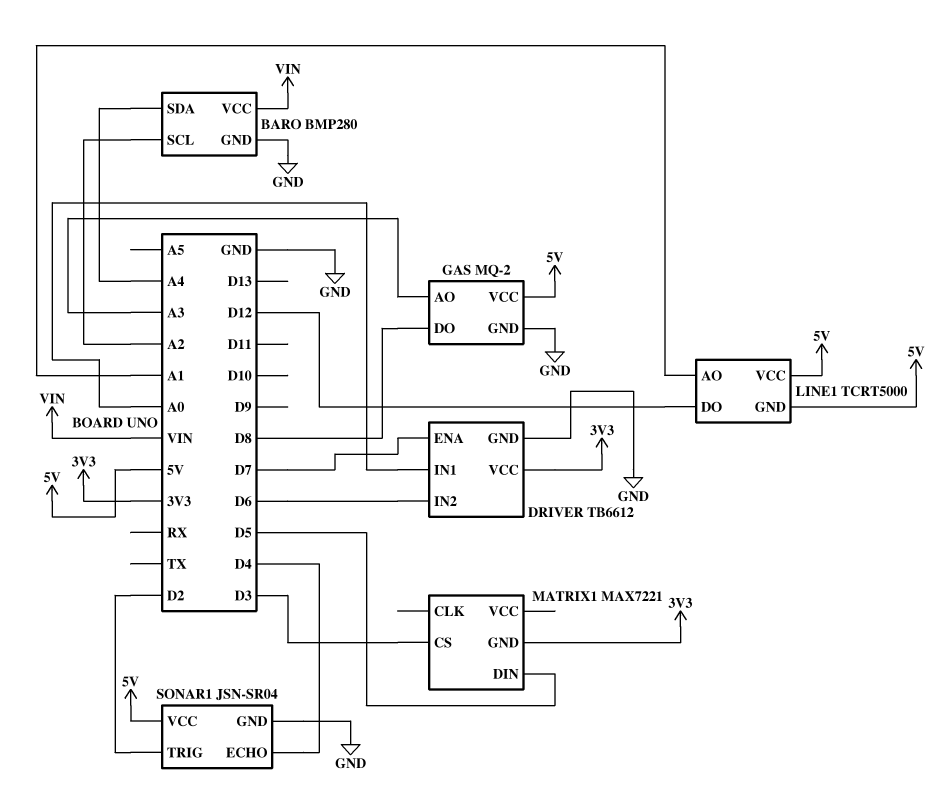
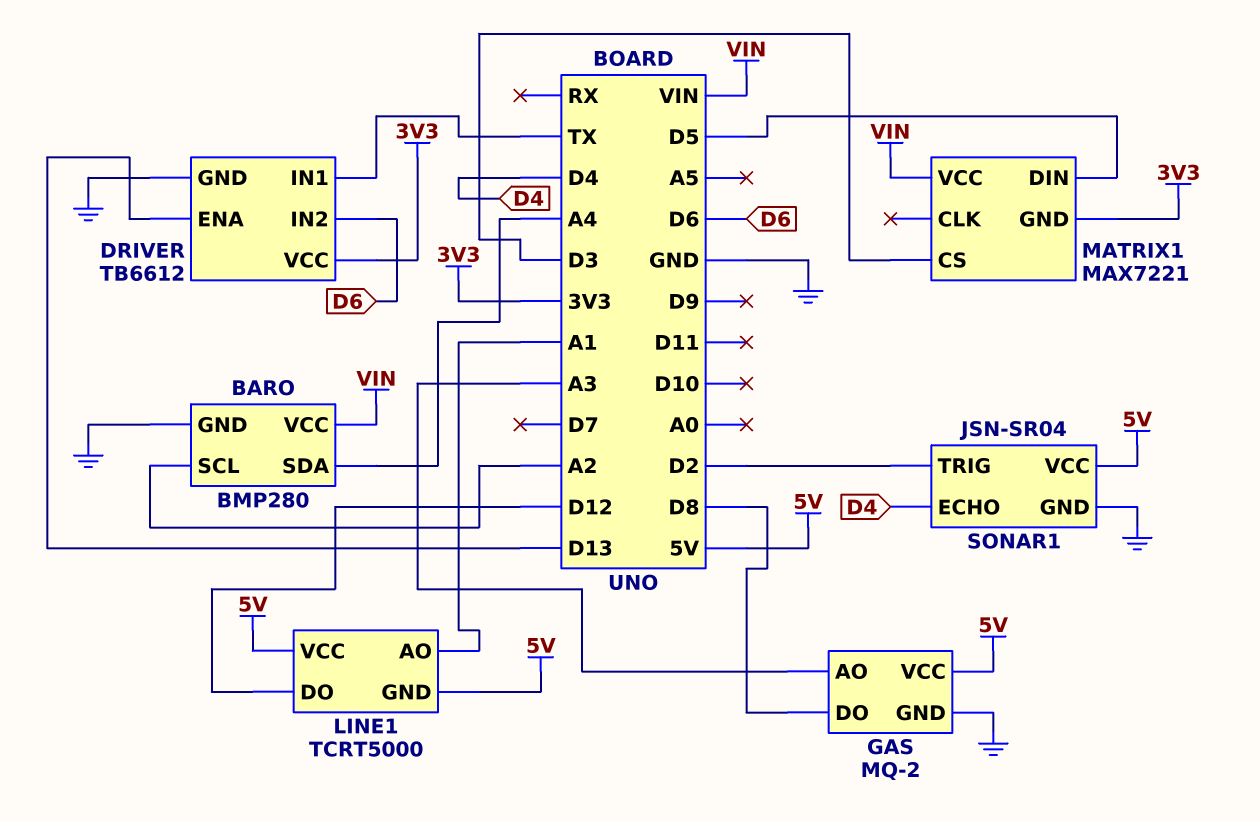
DRIVER pin ENA: D7 -> D13
DRIVER pin IN1: A0 -> TX
MATRIX1 pin VCC: none -> VIN

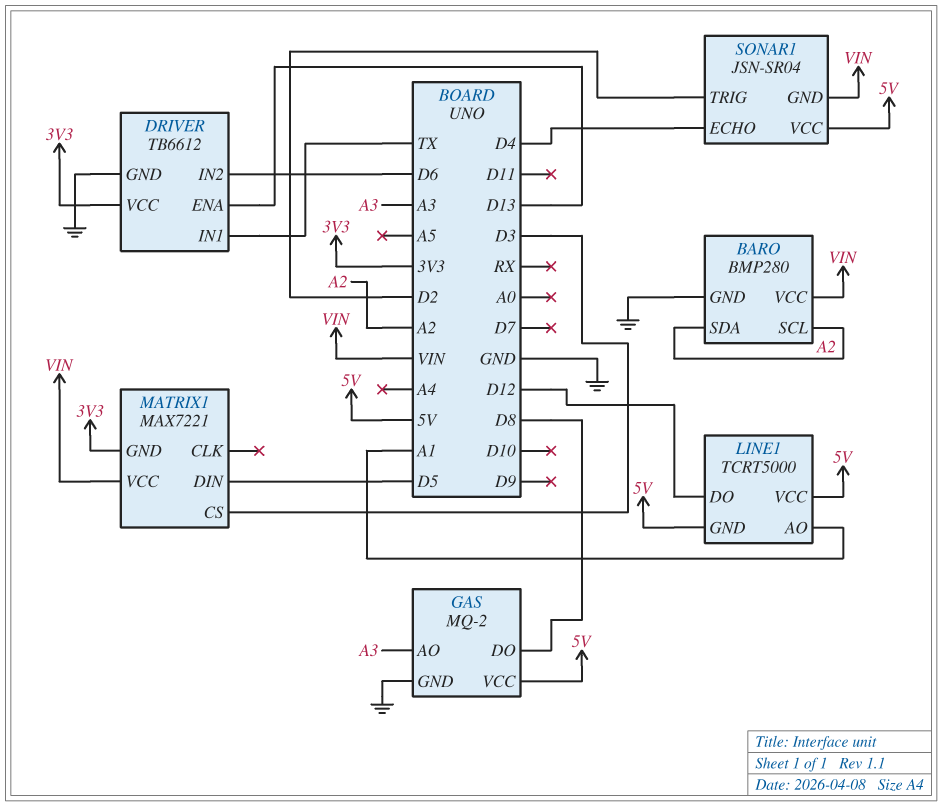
BARO pin SDA: A4 -> A2
SONAR1 pin GND: GND -> VIN

